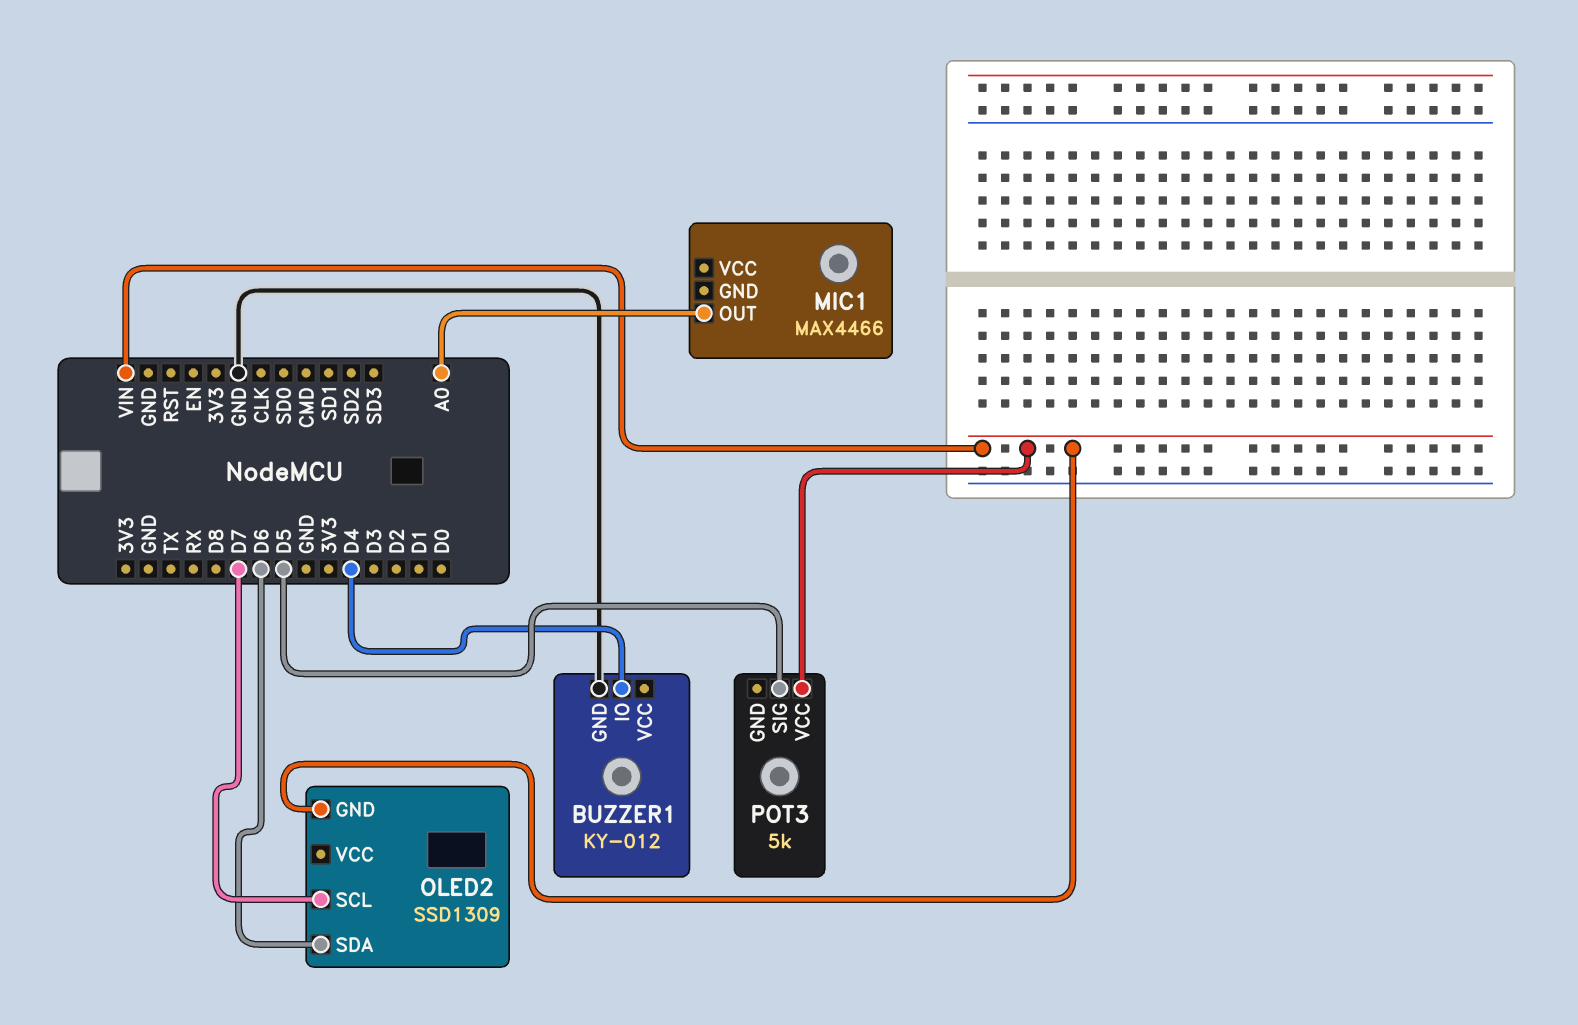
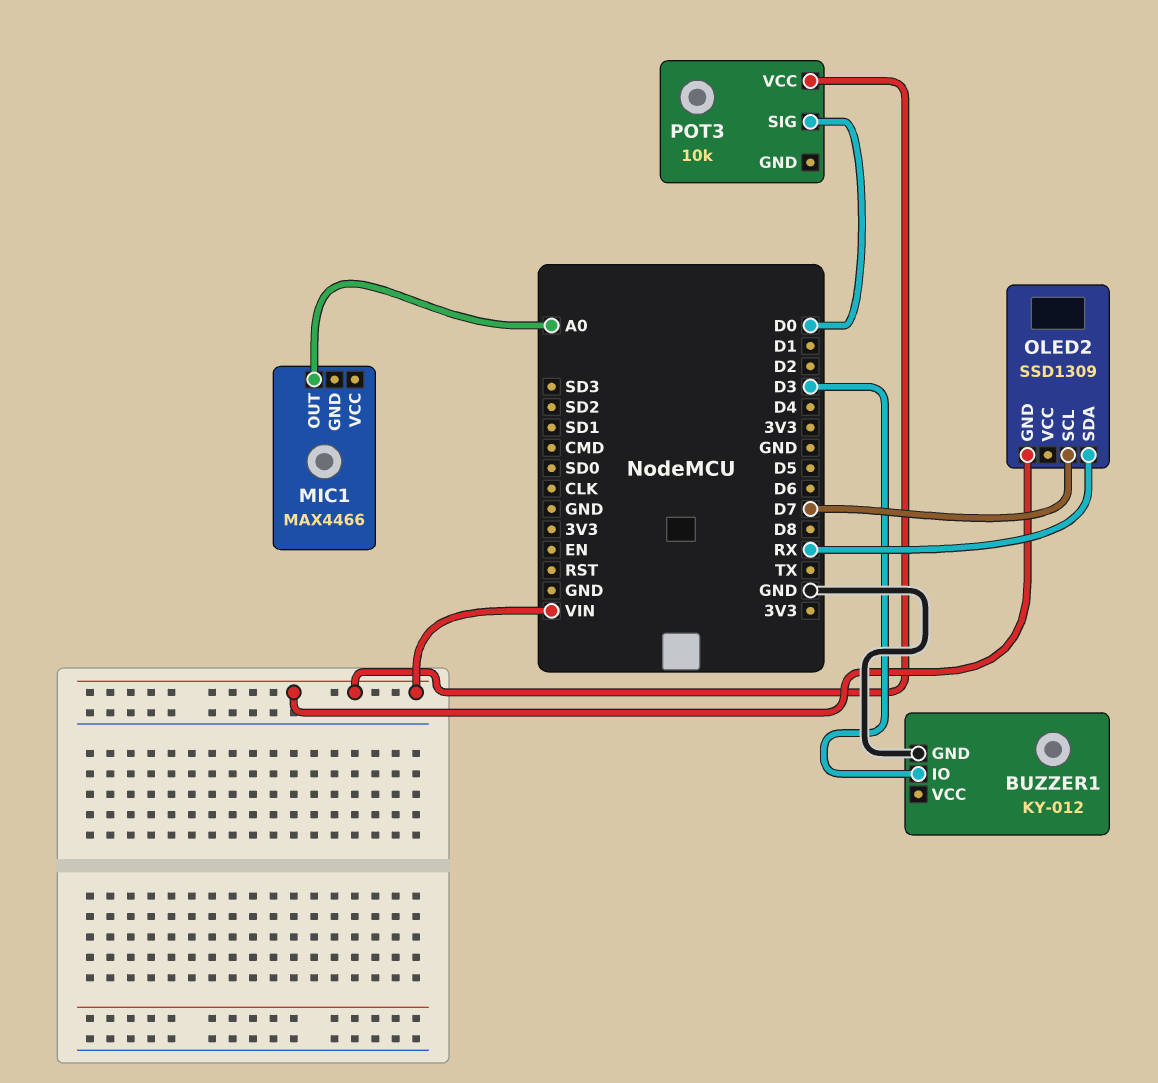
BUZZER1 pin IO: D4 -> D3
OLED2 pin SDA: D6 -> RX
POT3: 5k -> 10k
POT3 pin SIG: D5 -> D0

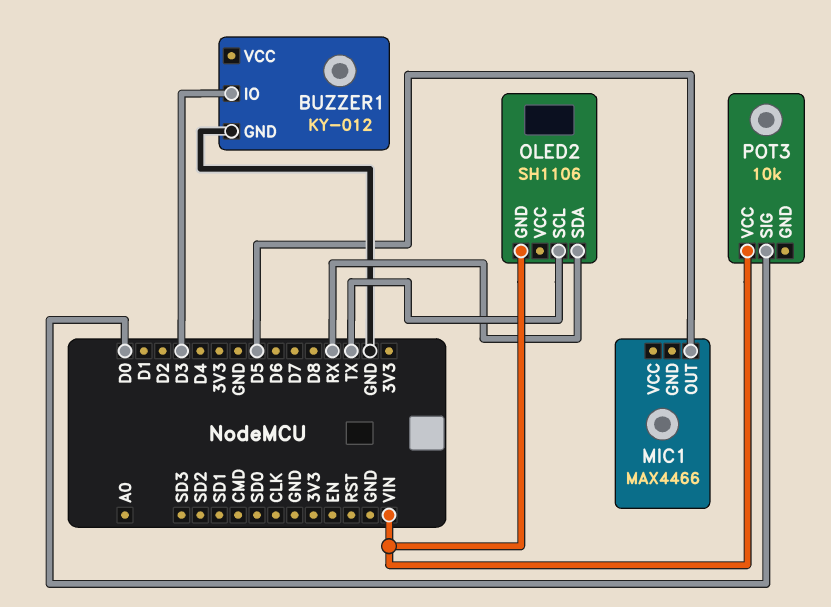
MIC1 pin OUT: A0 -> D5
OLED2: SSD1309 -> SH1106
OLED2 pin SCL: D7 -> TX

